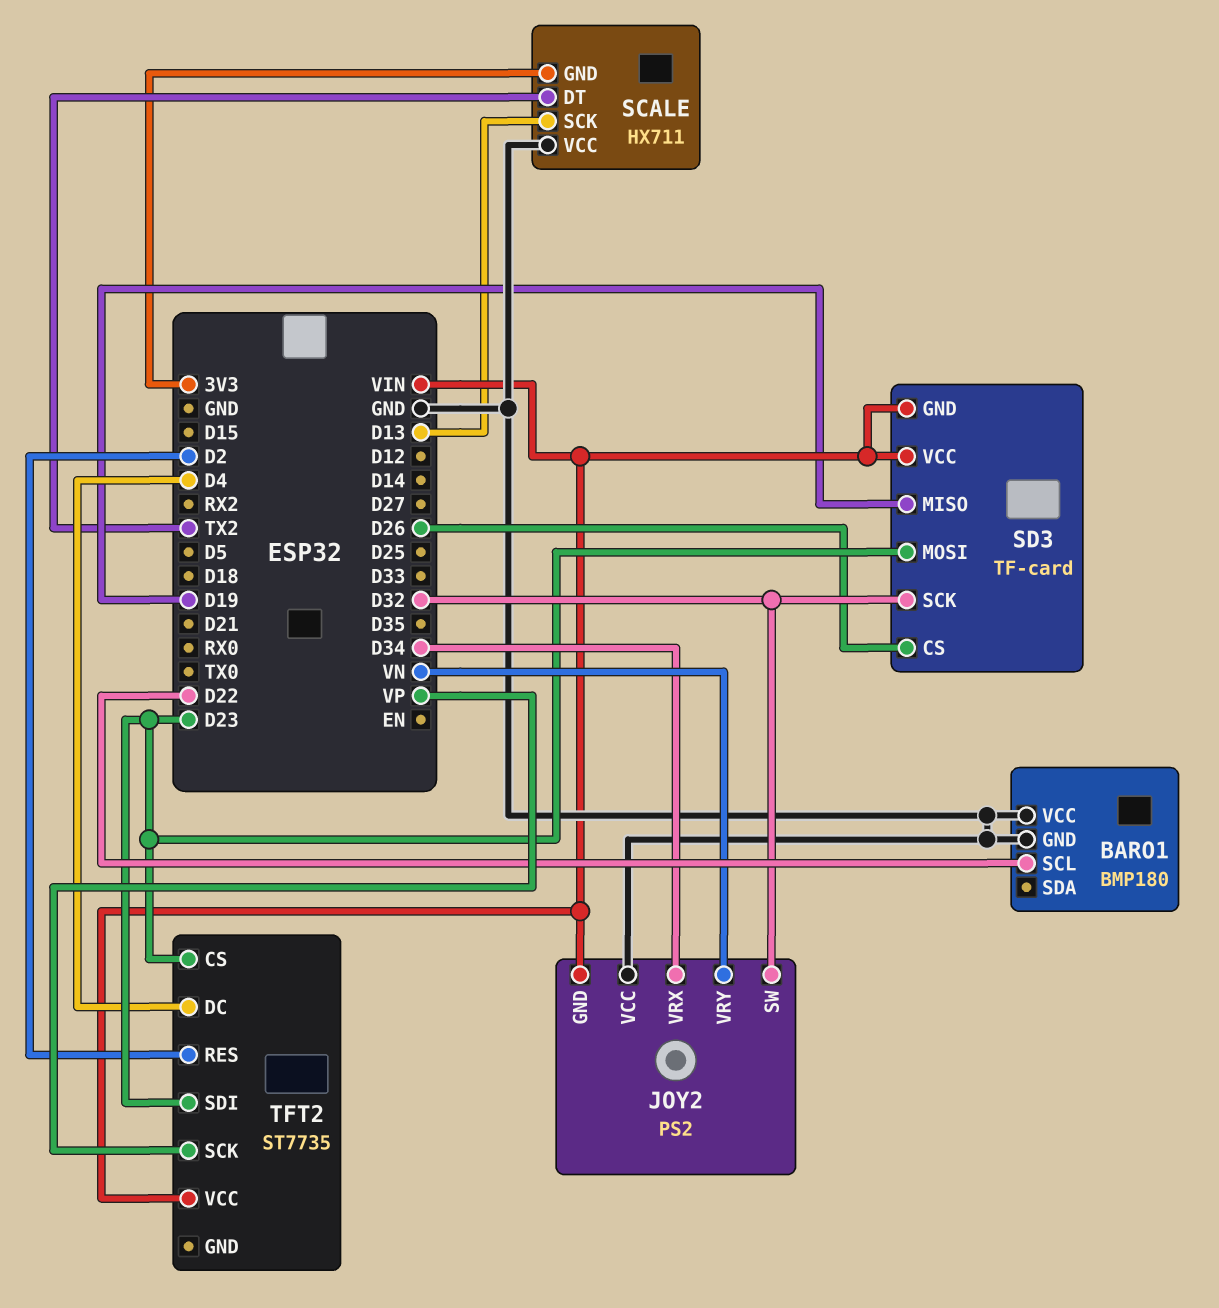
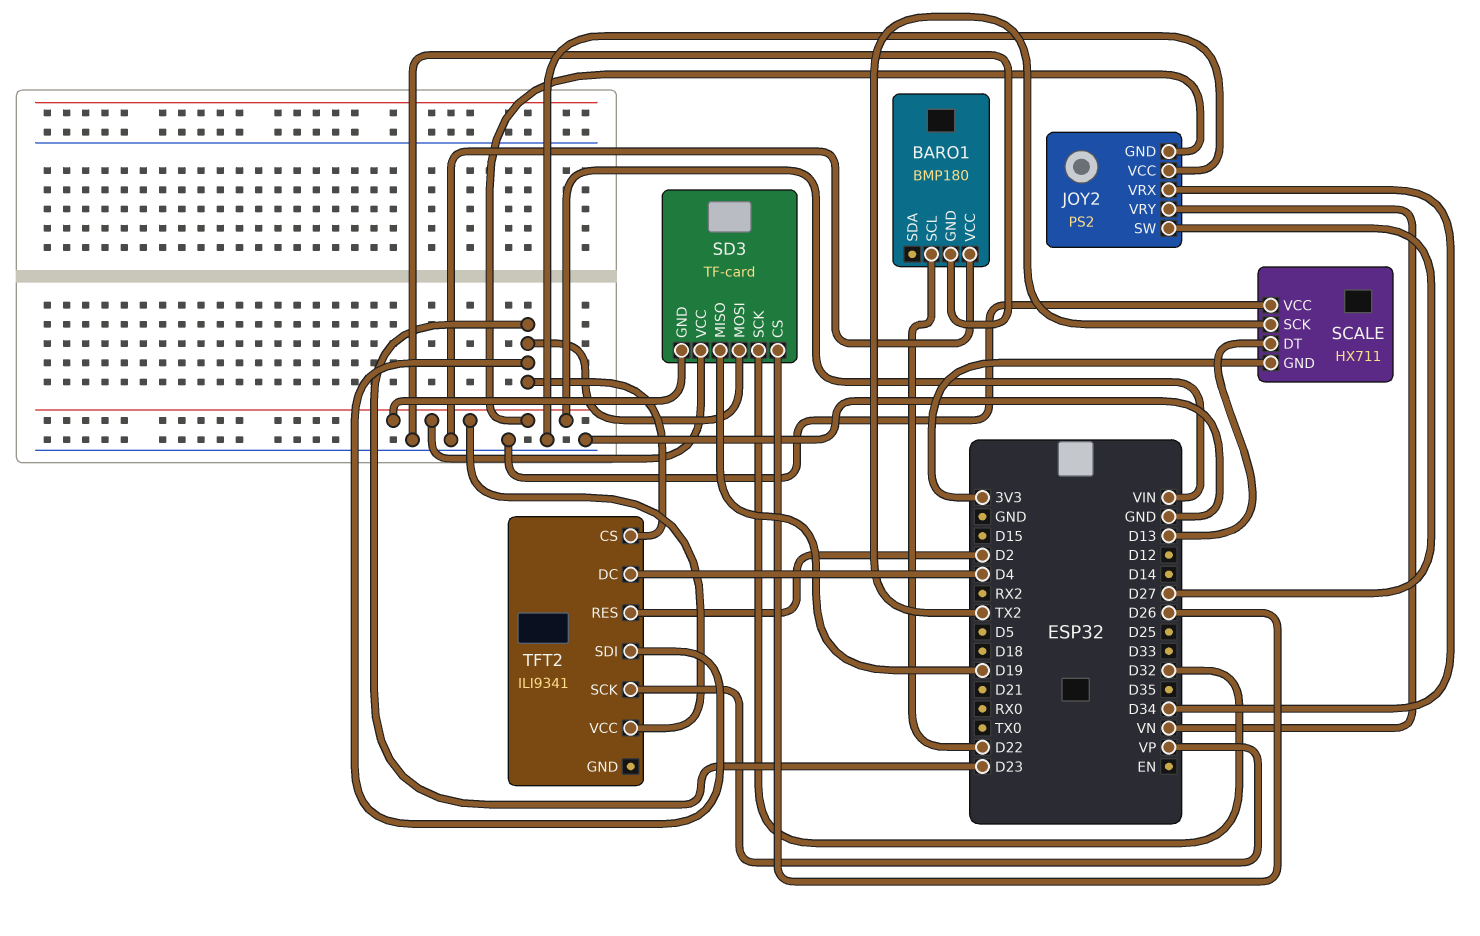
JOY2 pin SW: D32 -> D27
SCALE pin DT: TX2 -> D13
SCALE pin SCK: D13 -> TX2
TFT2: ST7735 -> ILI9341

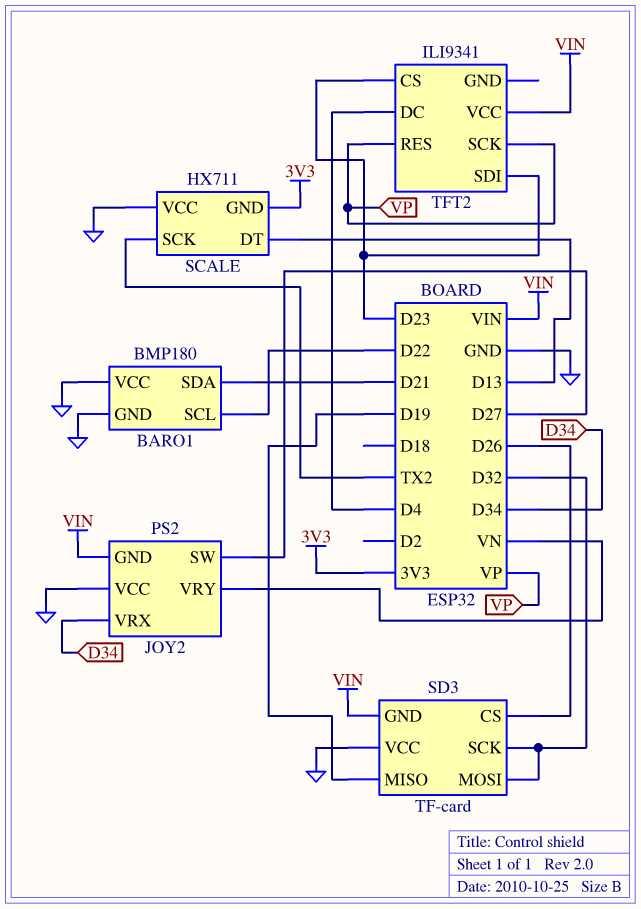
BARO1 pin SDA: none -> D21
SD3 pin MOSI: D23 -> D32
SD3 pin VCC: VIN -> GND
TFT2 pin RES: D2 -> VP

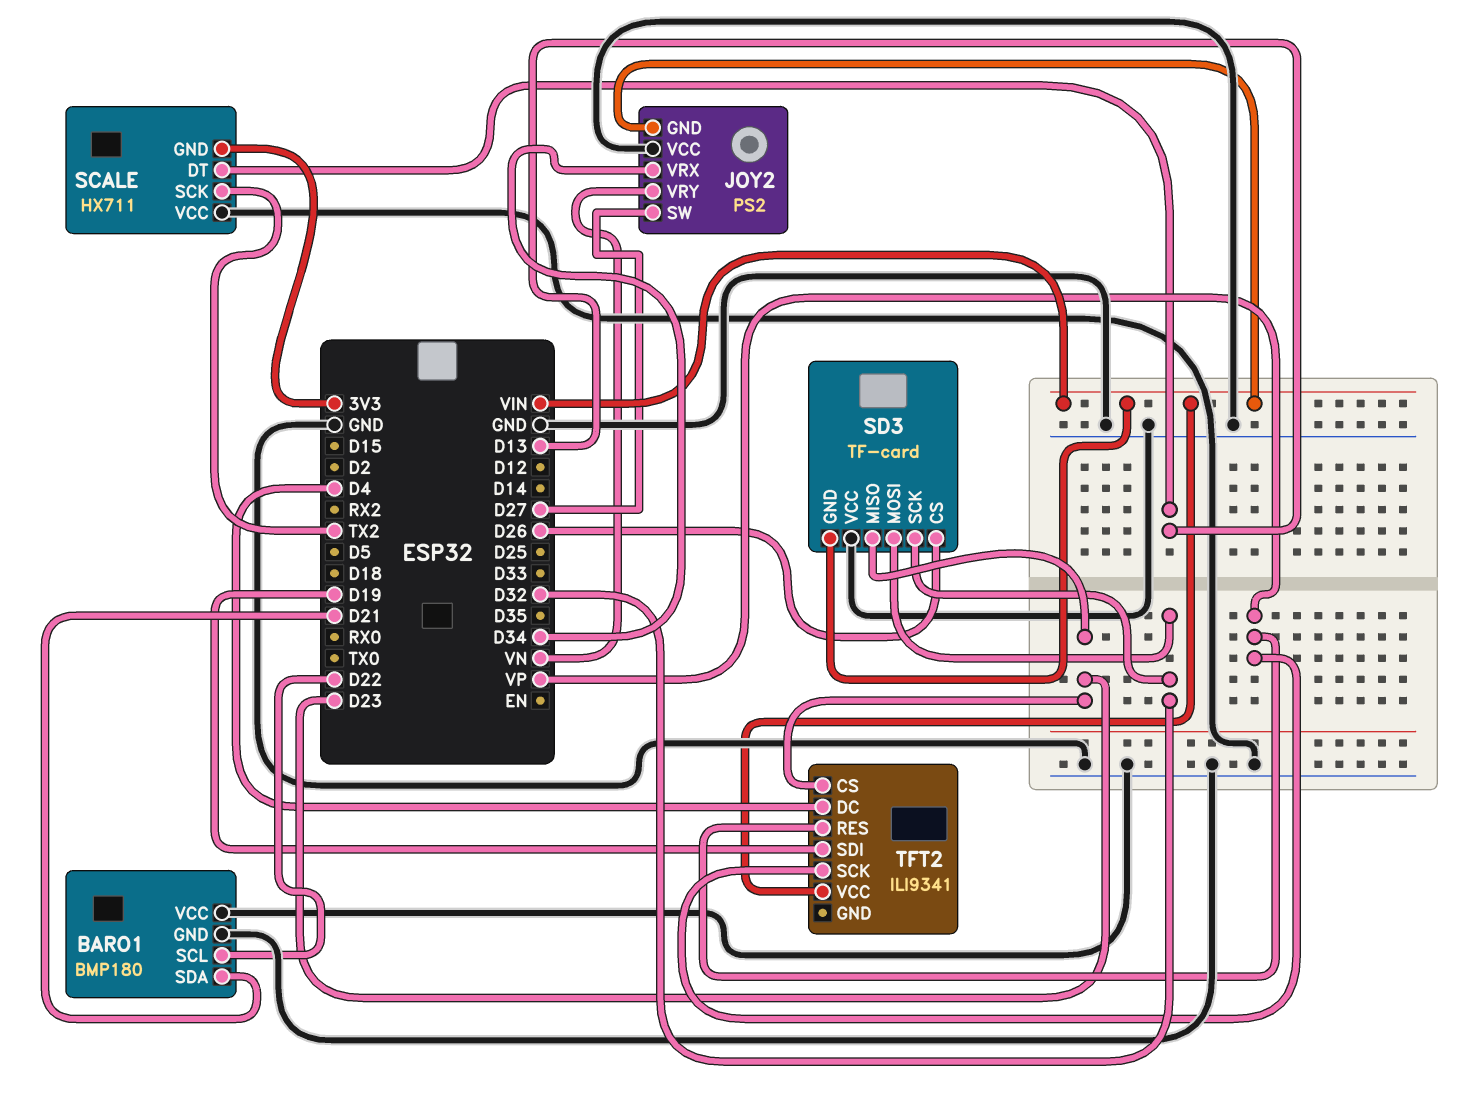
SD3 pin MISO: D19 -> D23
TFT2 pin SDI: D23 -> D19

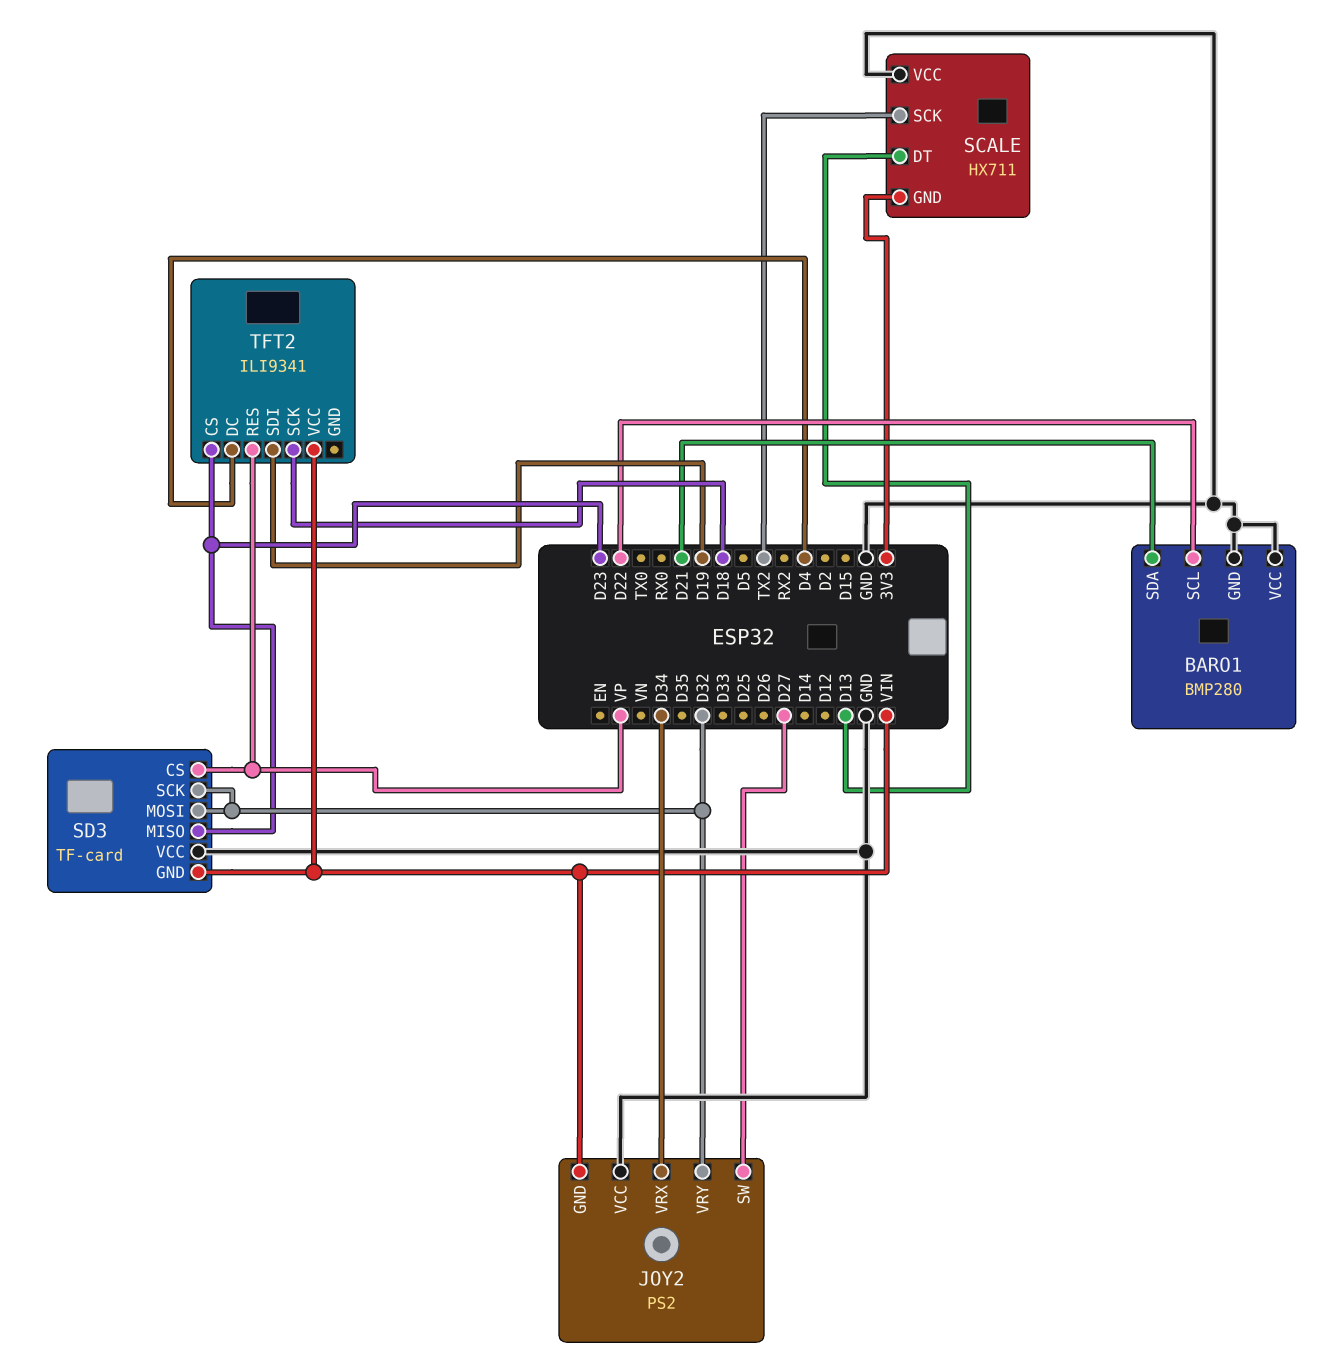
BARO1: BMP180 -> BMP280
JOY2 pin VRY: VN -> D32
SD3 pin CS: D26 -> VP
TFT2 pin SCK: VP -> D18

